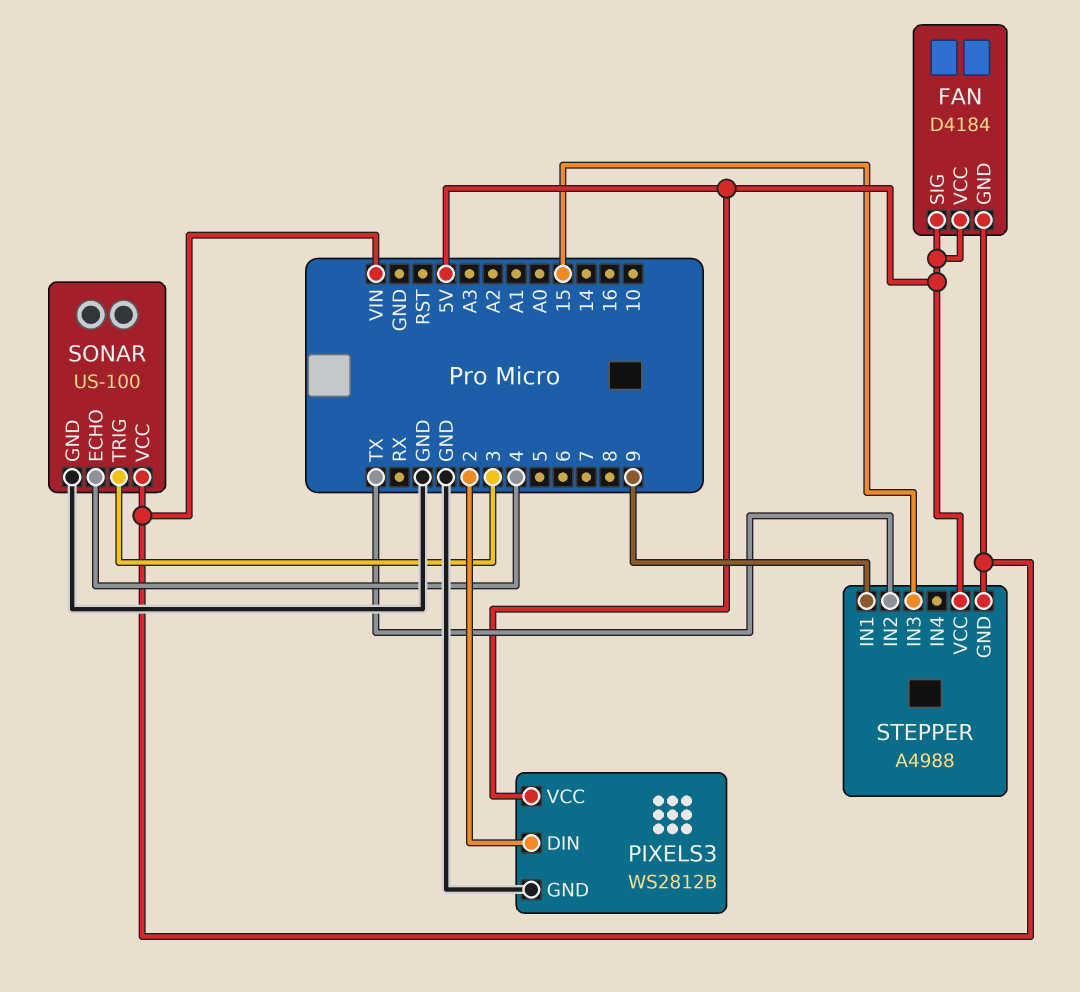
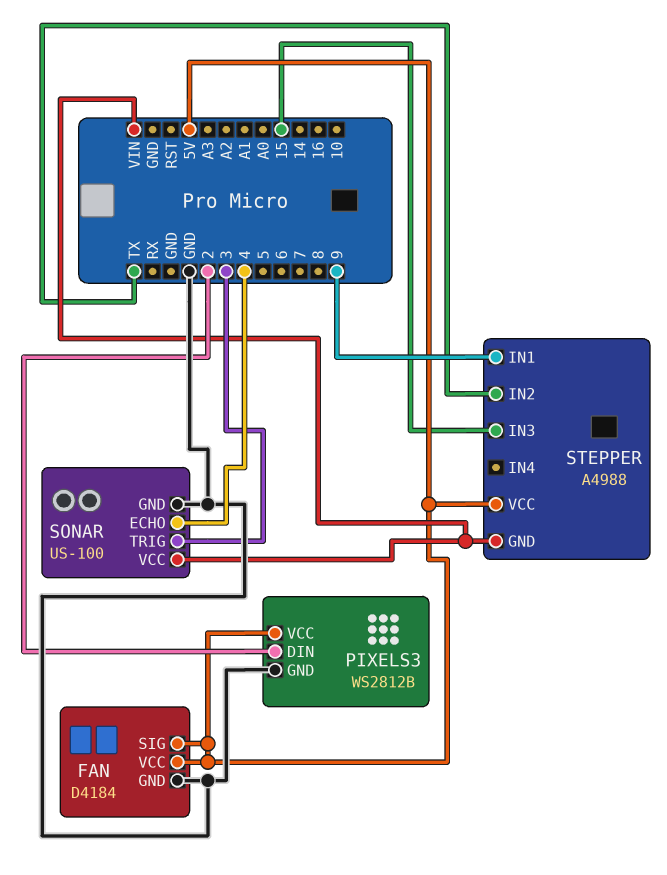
FAN pin GND: VIN -> GND

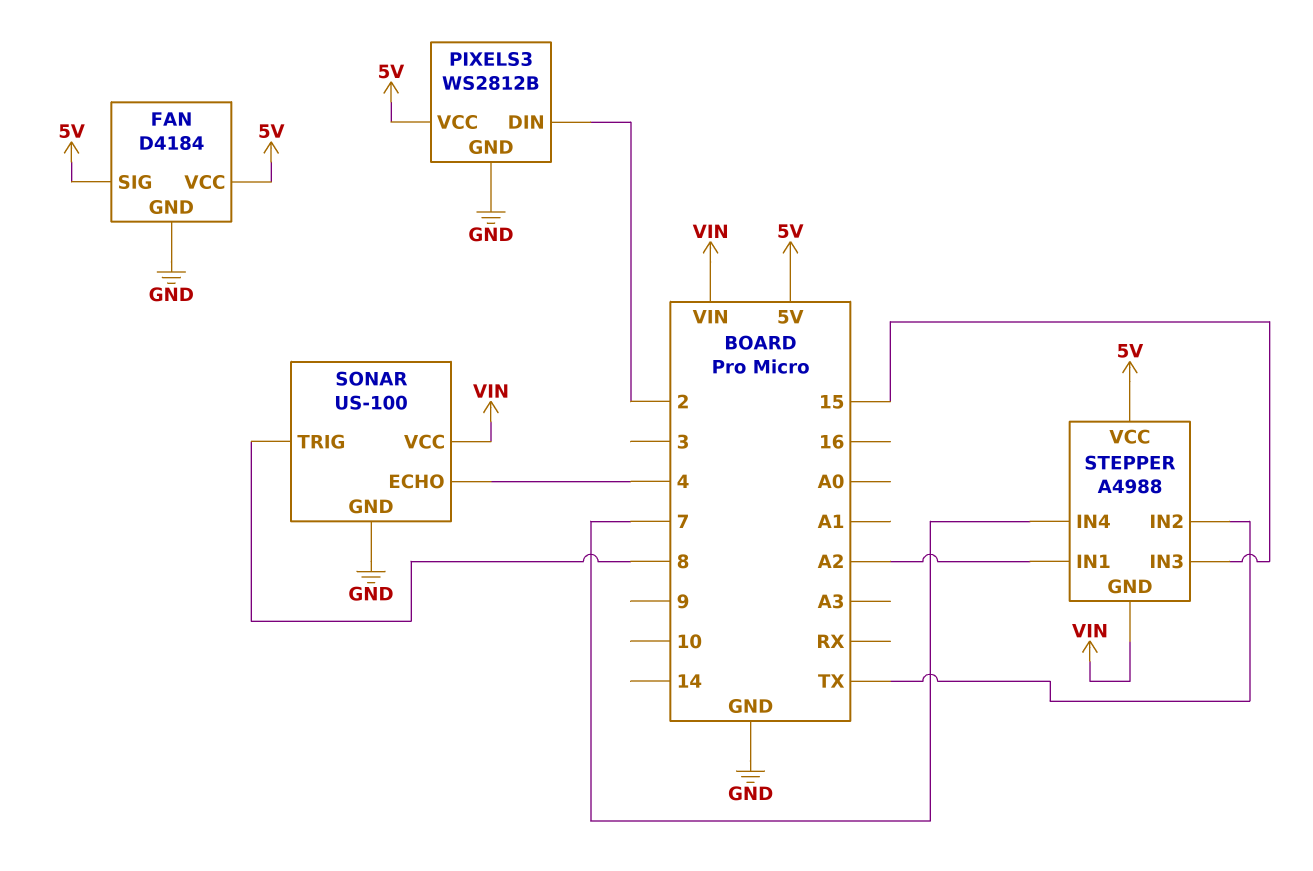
SONAR pin TRIG: 3 -> 8
STEPPER pin IN1: 9 -> A2
STEPPER pin IN4: none -> 7

